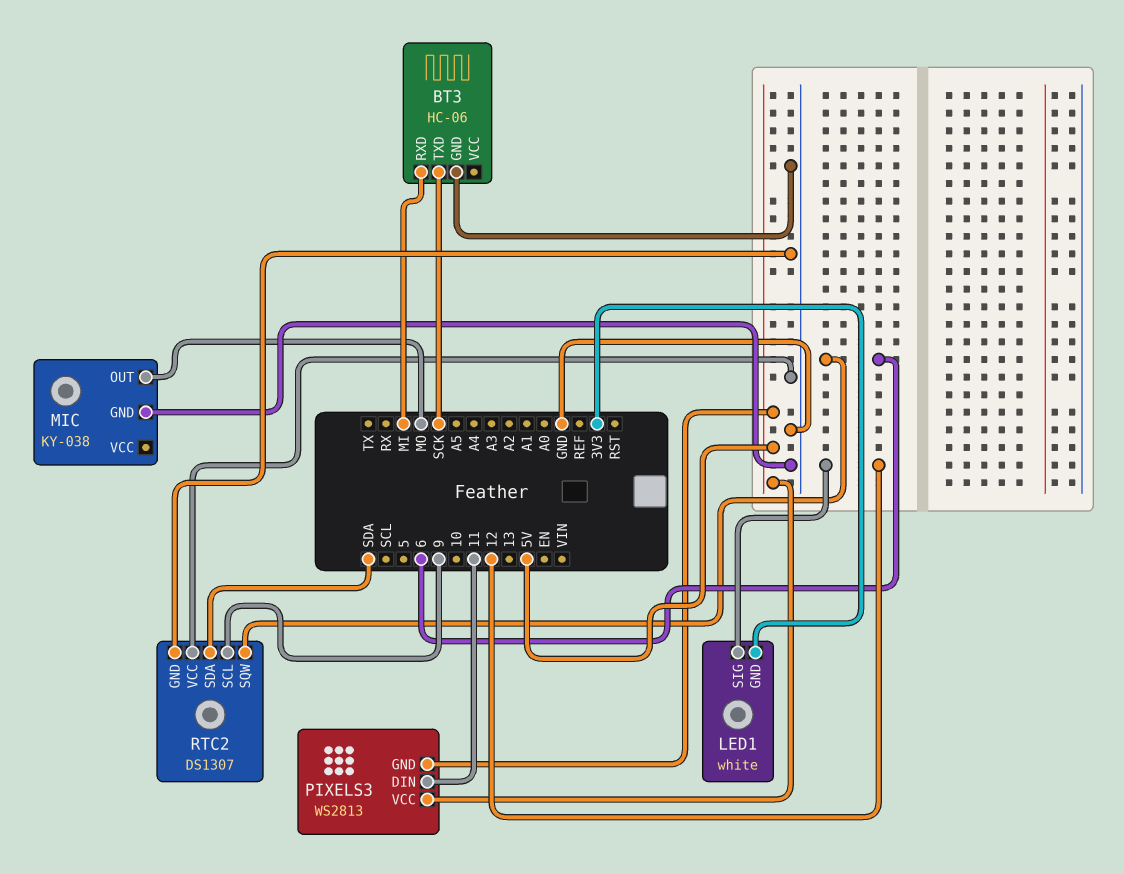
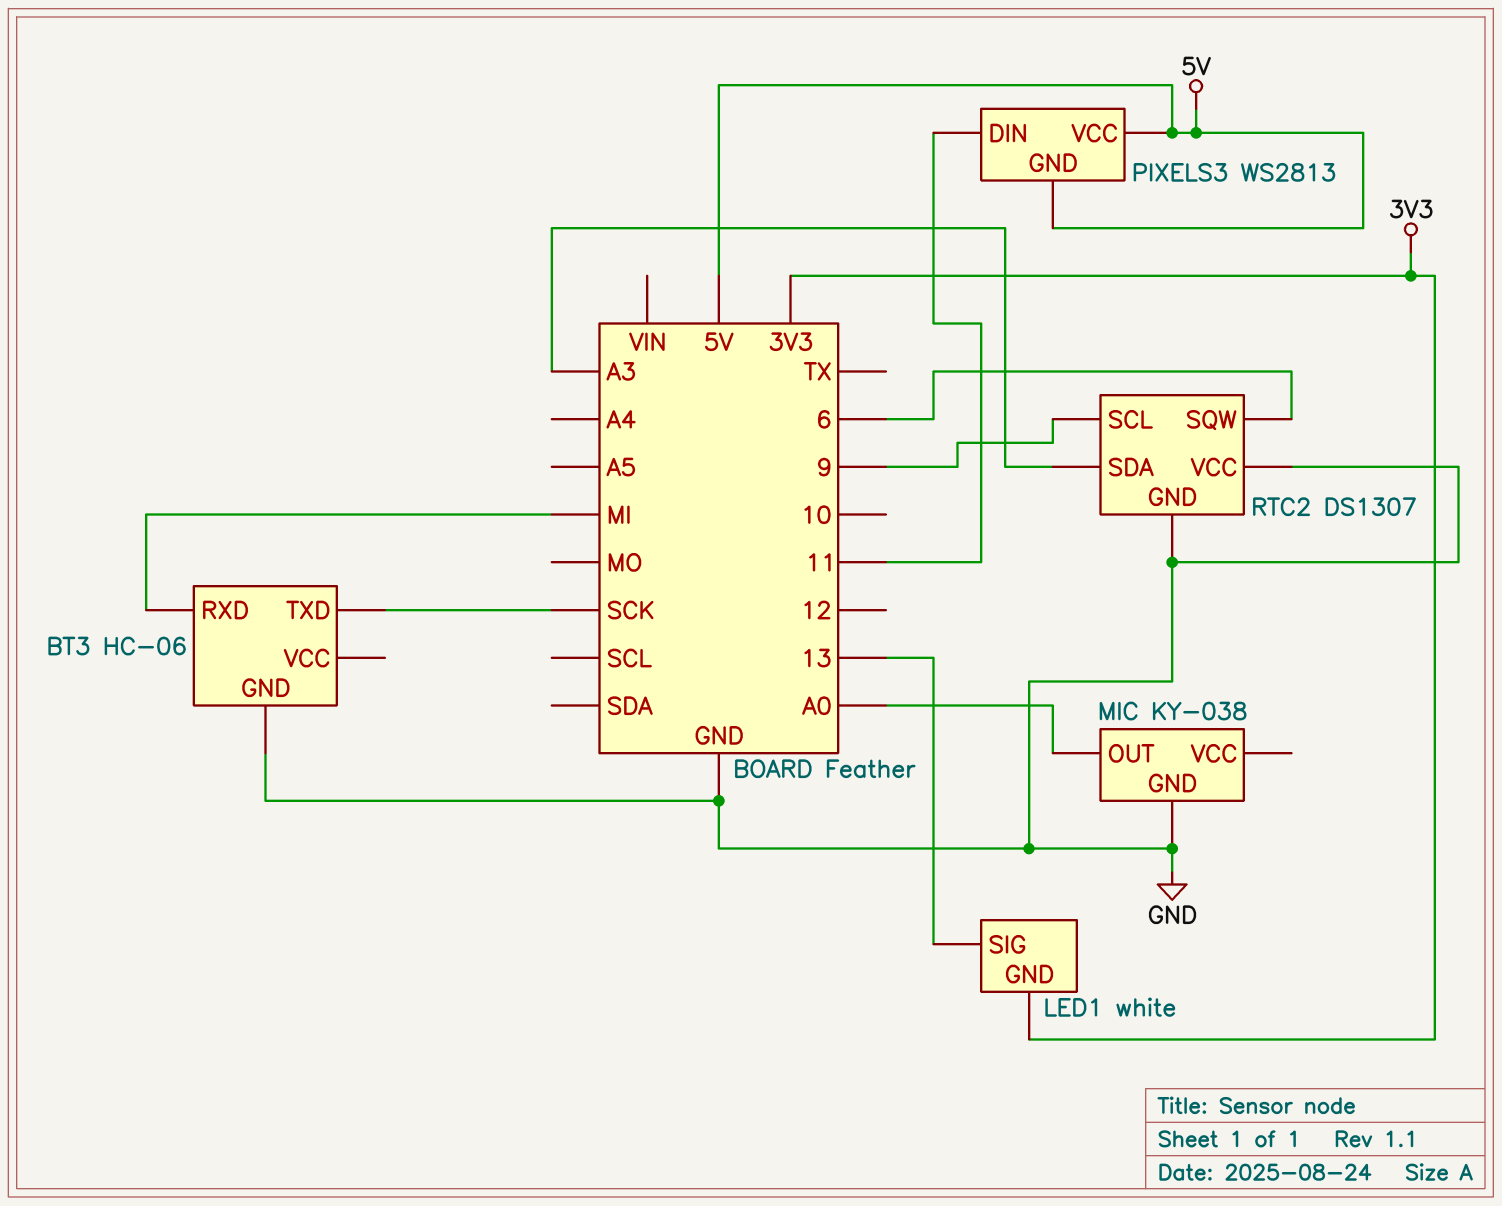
LED1 pin SIG: 12 -> 13
MIC pin OUT: MO -> A0
RTC2 pin SDA: SDA -> A3

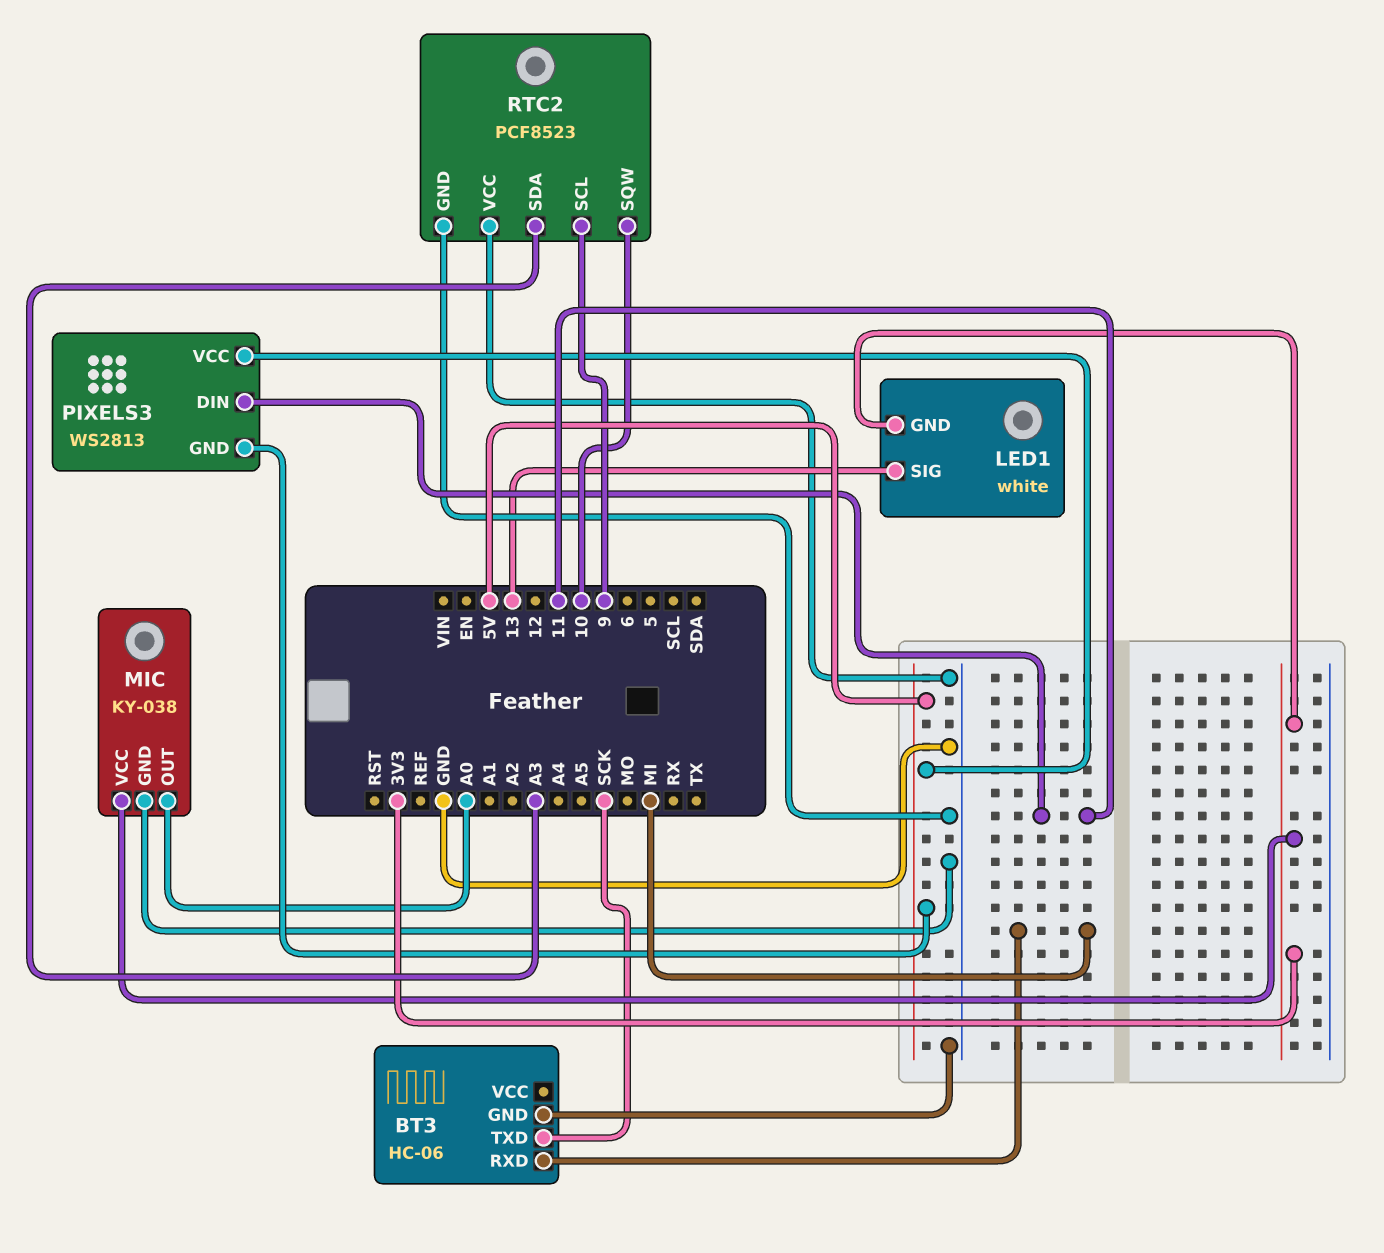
MIC pin VCC: none -> 3V3
RTC2: DS1307 -> PCF8523
RTC2 pin SQW: 6 -> 10

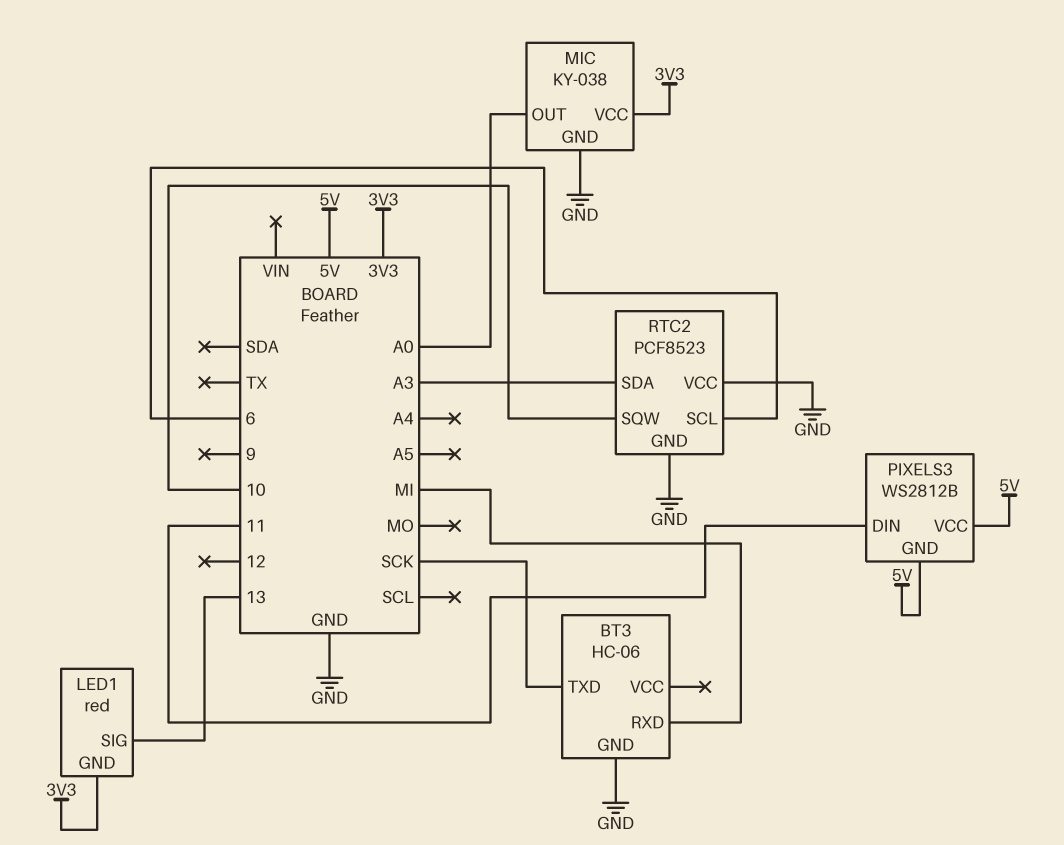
LED1: white -> red
PIXELS3: WS2813 -> WS2812B
RTC2 pin SCL: 9 -> 6

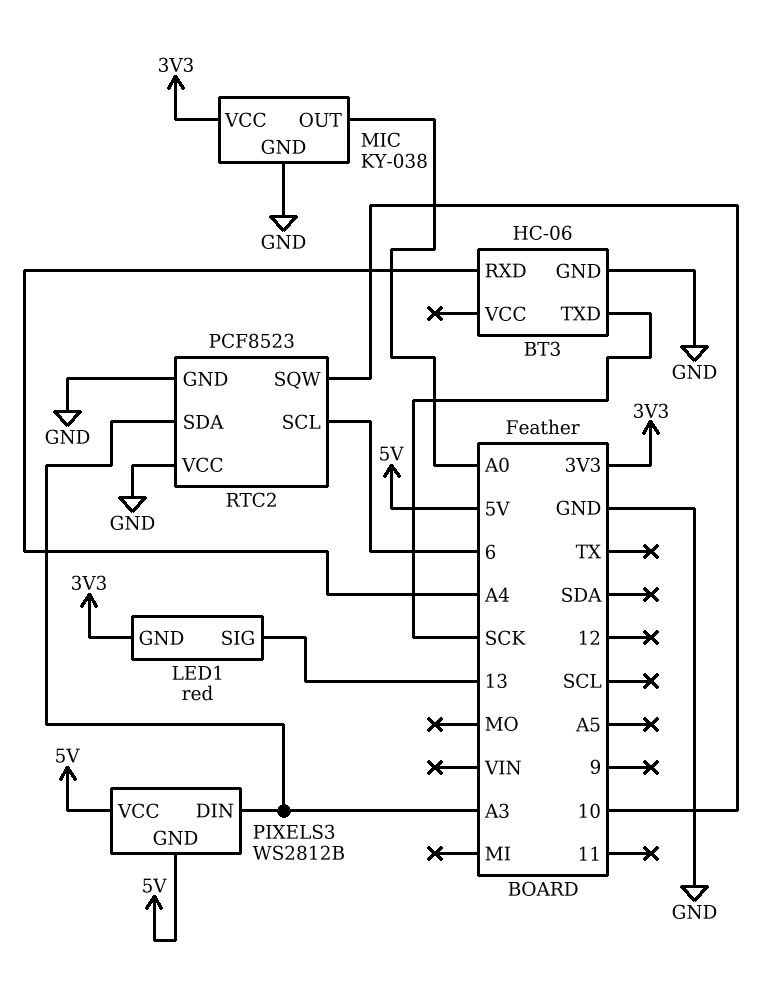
BT3 pin RXD: MI -> A4
PIXELS3 pin DIN: 11 -> A3

